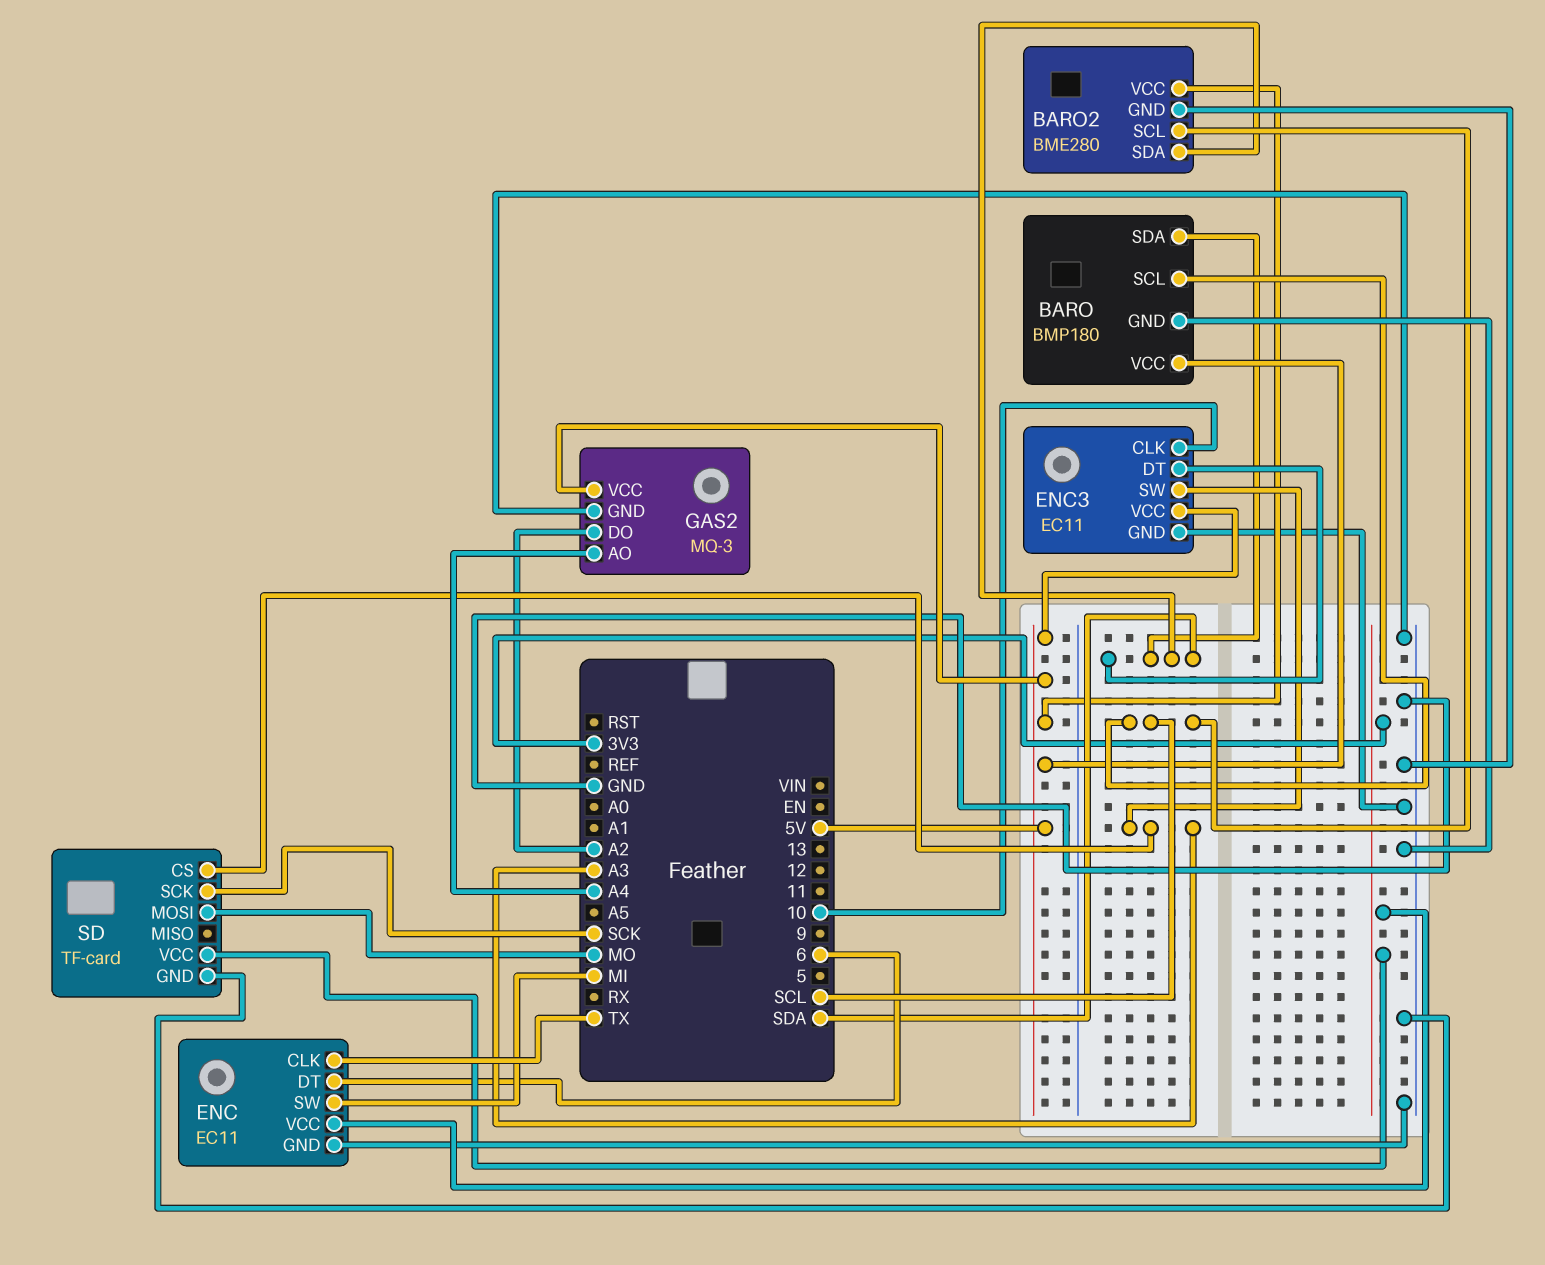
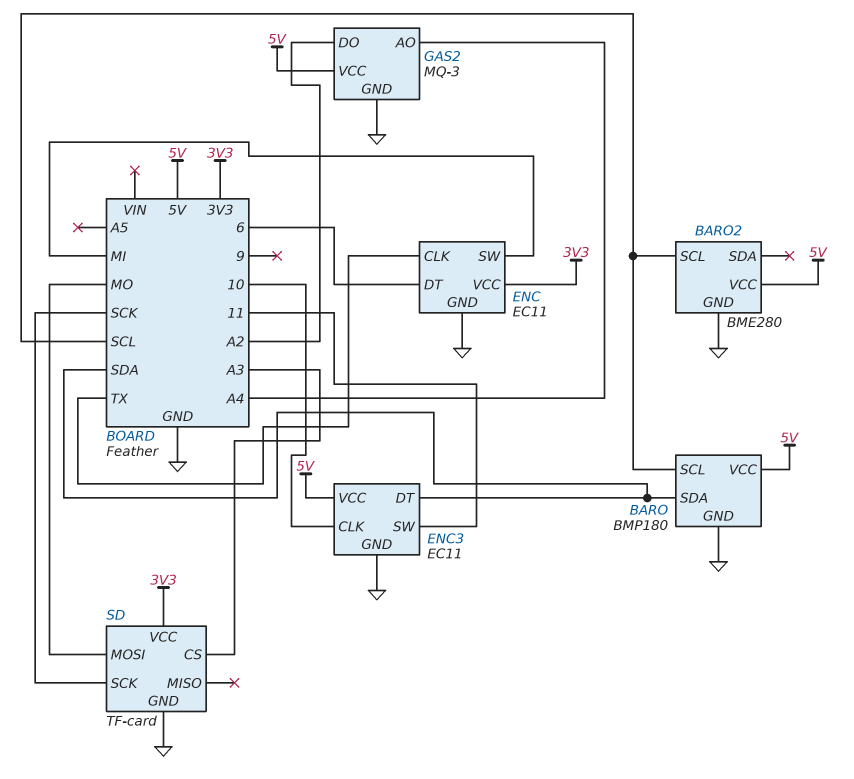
BARO2 pin SDA: SDA -> none
ENC3 pin SW: A3 -> 11

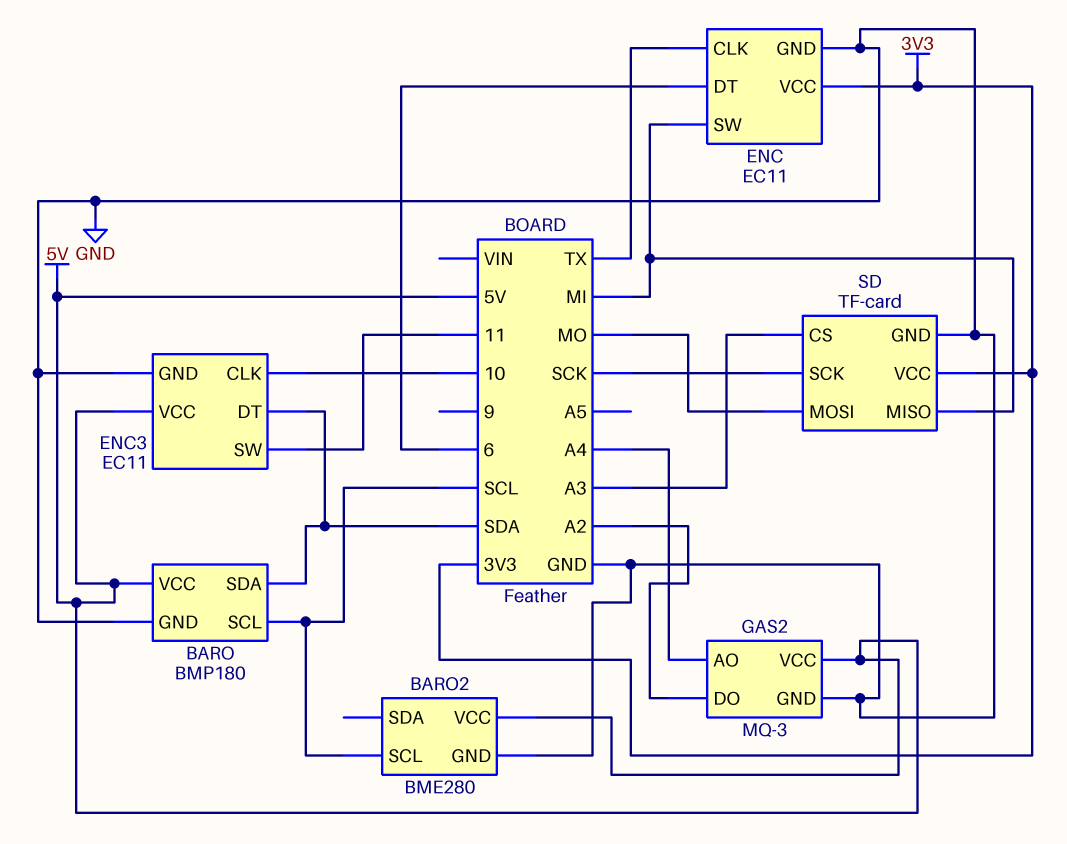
SD pin MISO: none -> MI

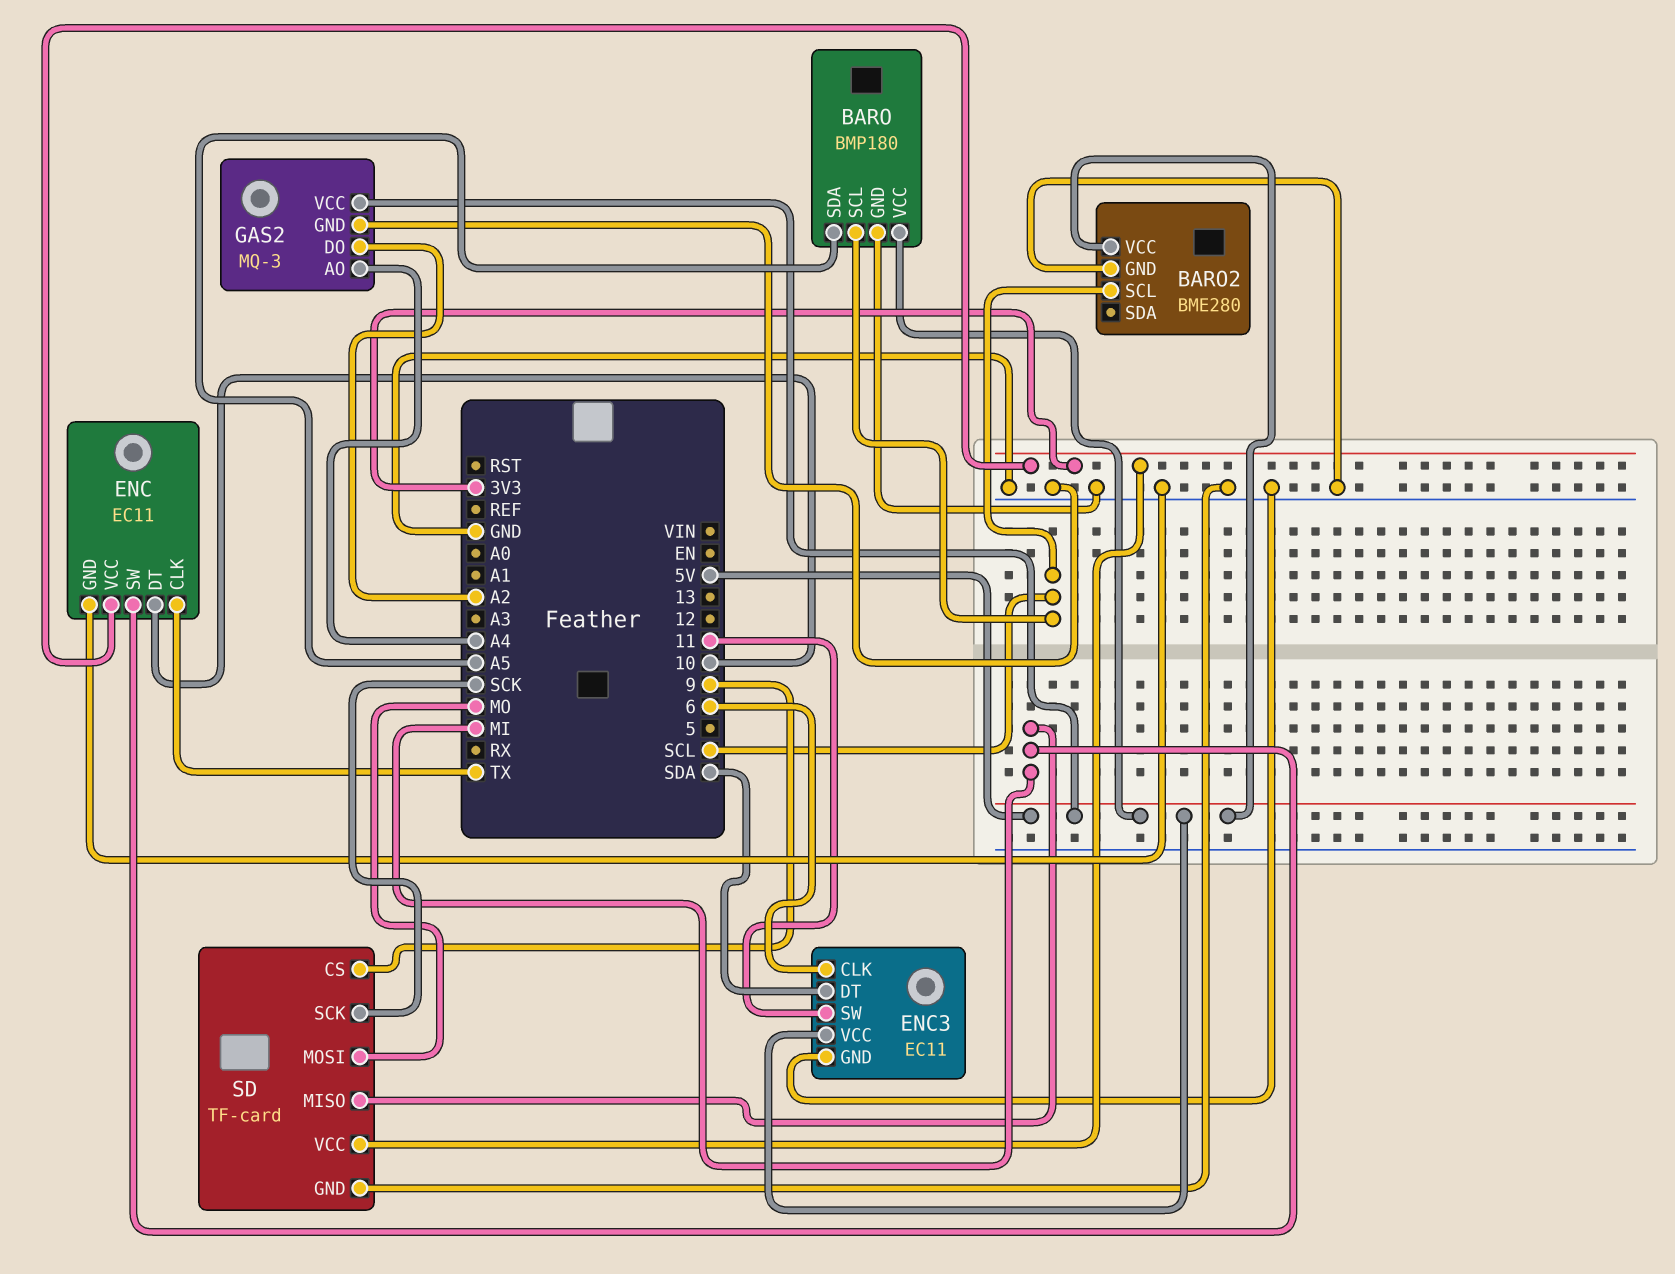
BARO pin SDA: SDA -> A5
ENC pin DT: 6 -> 10
ENC3 pin CLK: 10 -> 6
SD pin CS: A3 -> 9

